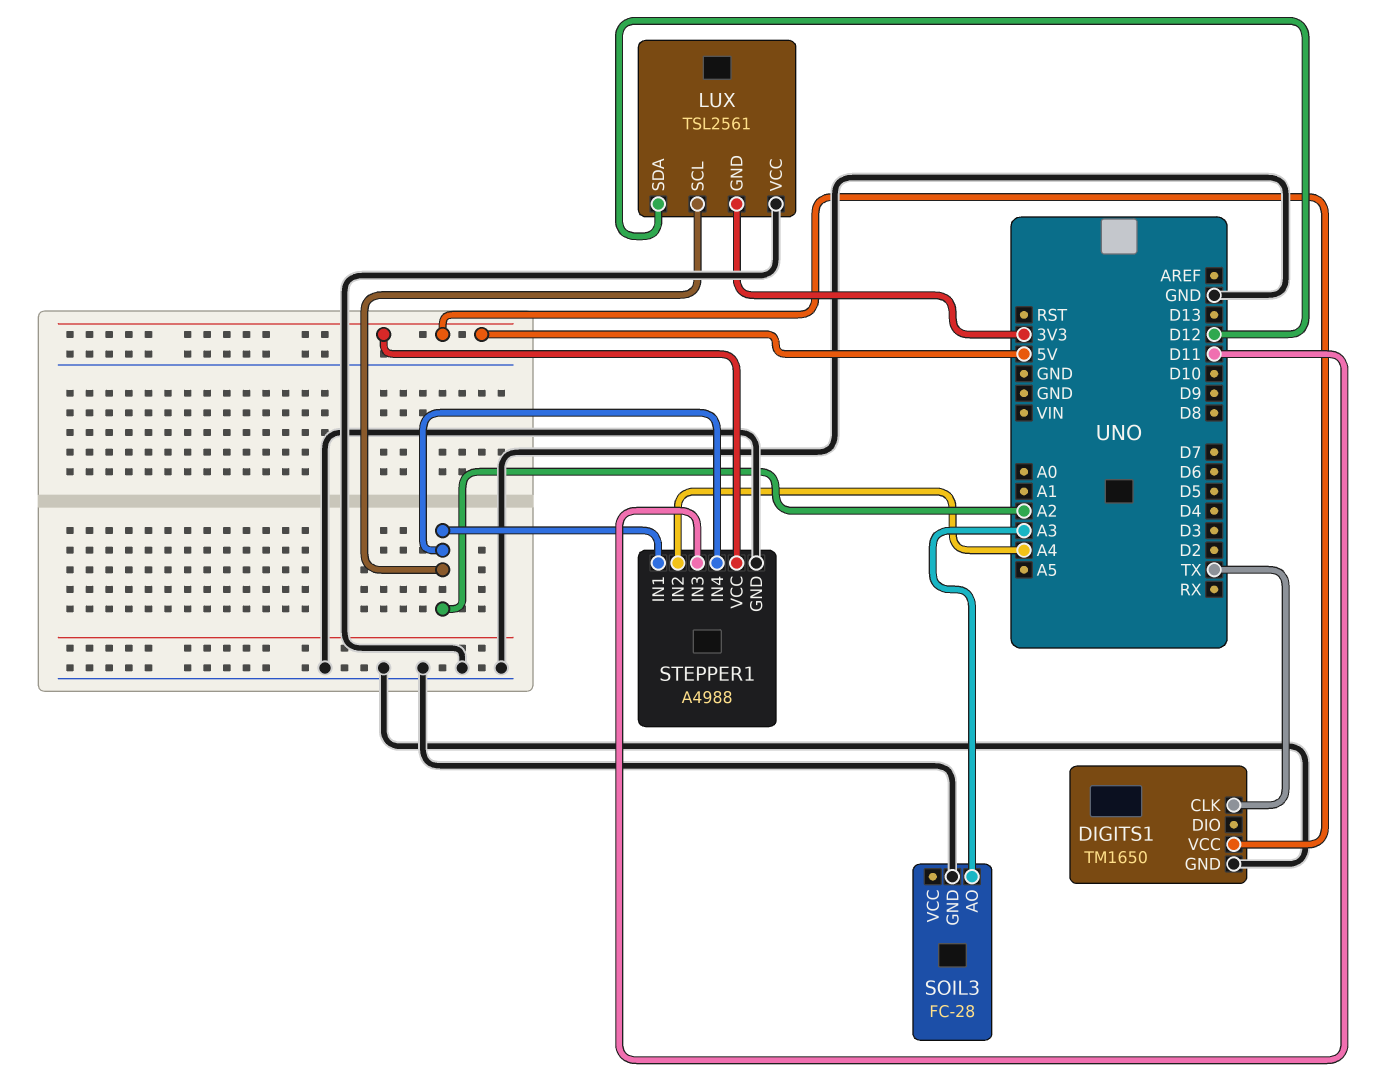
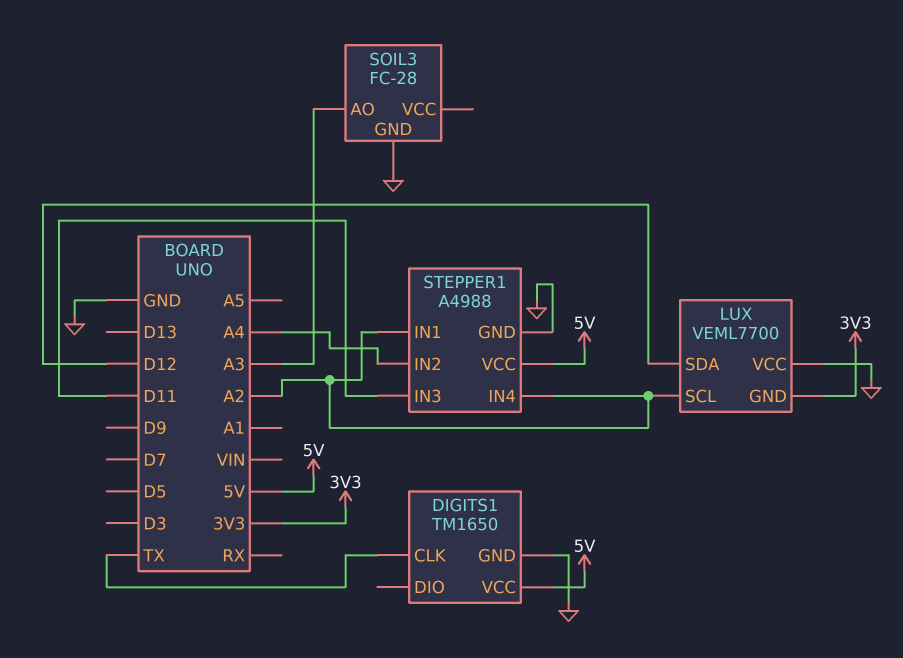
LUX: TSL2561 -> VEML7700

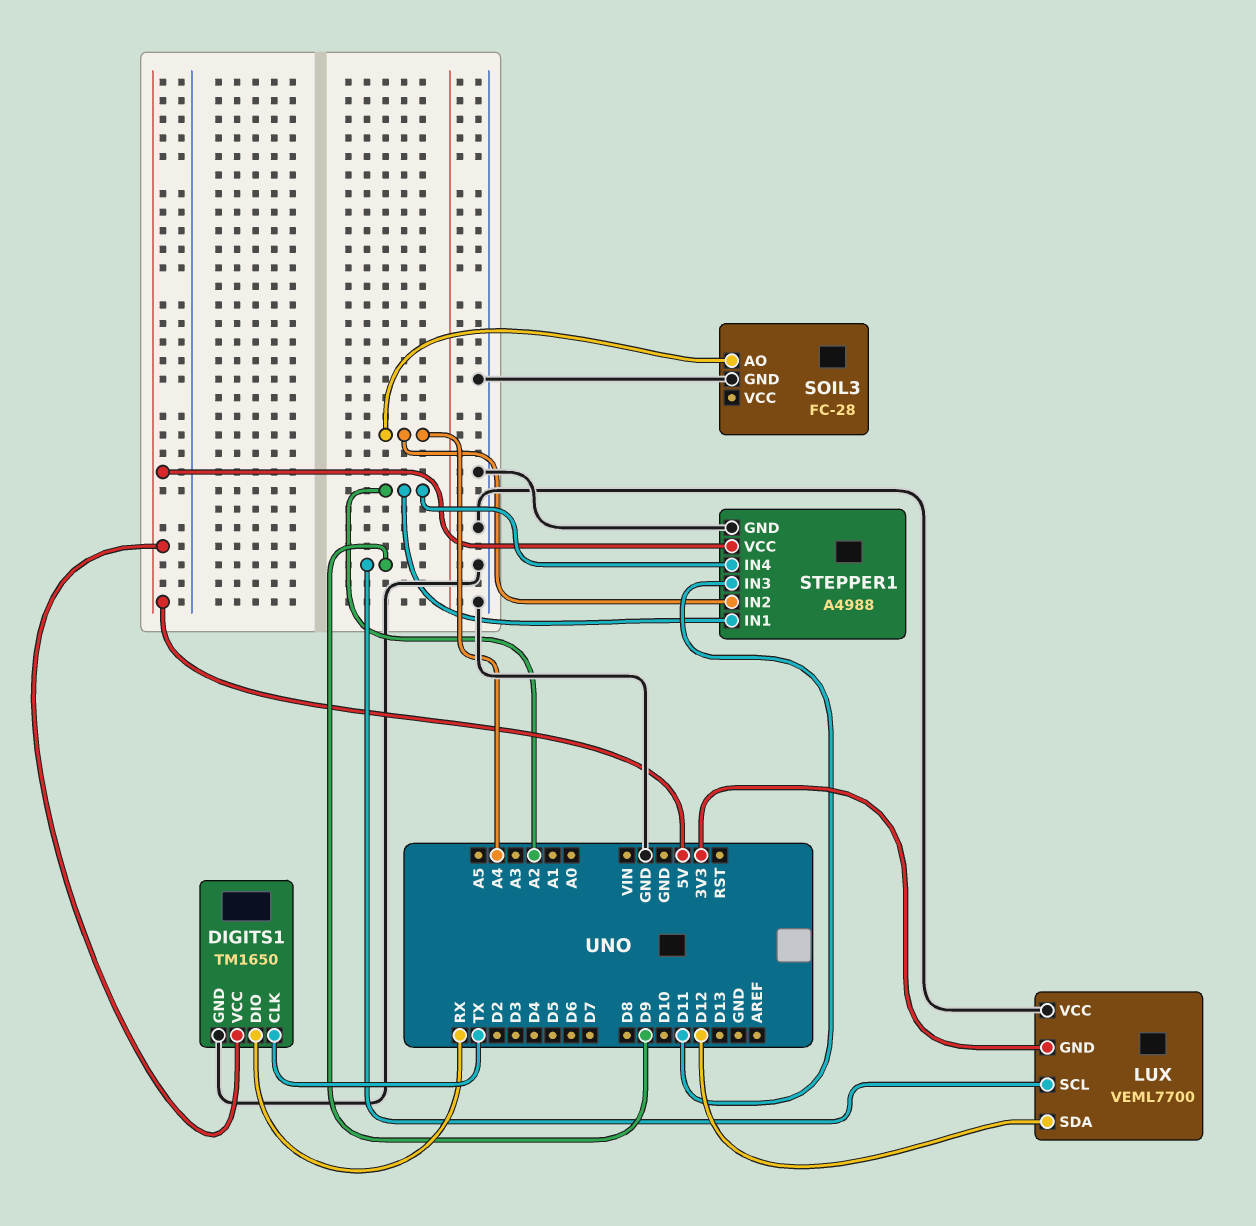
DIGITS1 pin DIO: none -> RX
LUX pin SCL: A2 -> D9
SOIL3 pin AO: A3 -> A4

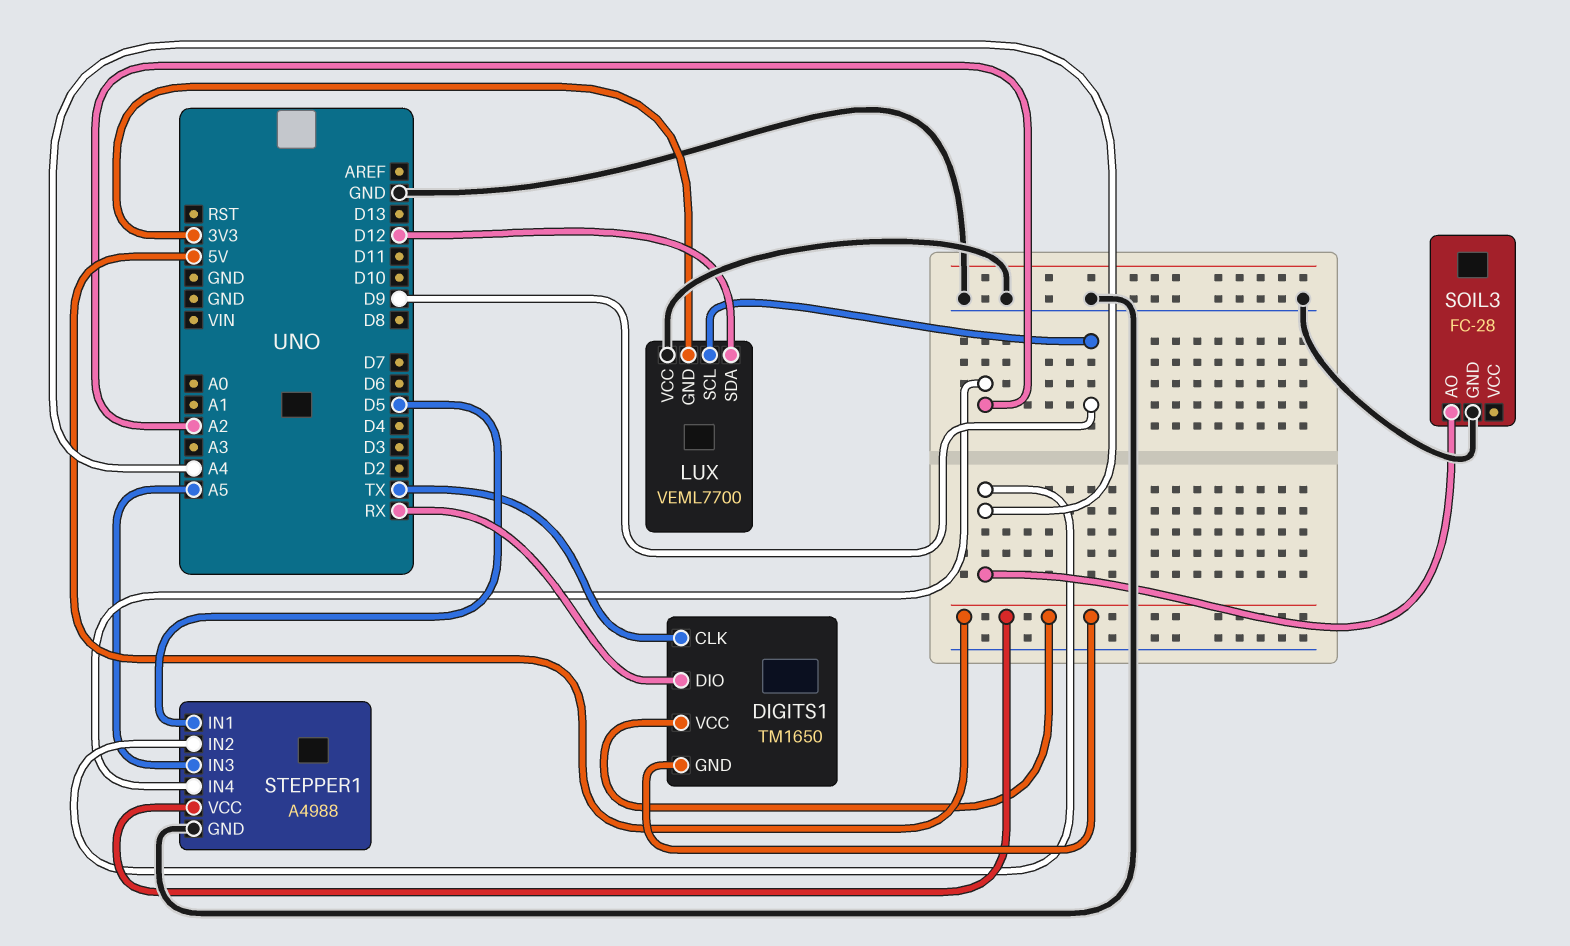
DIGITS1 pin GND: GND -> 5V
STEPPER1 pin IN1: A2 -> D5
STEPPER1 pin IN3: D11 -> A5

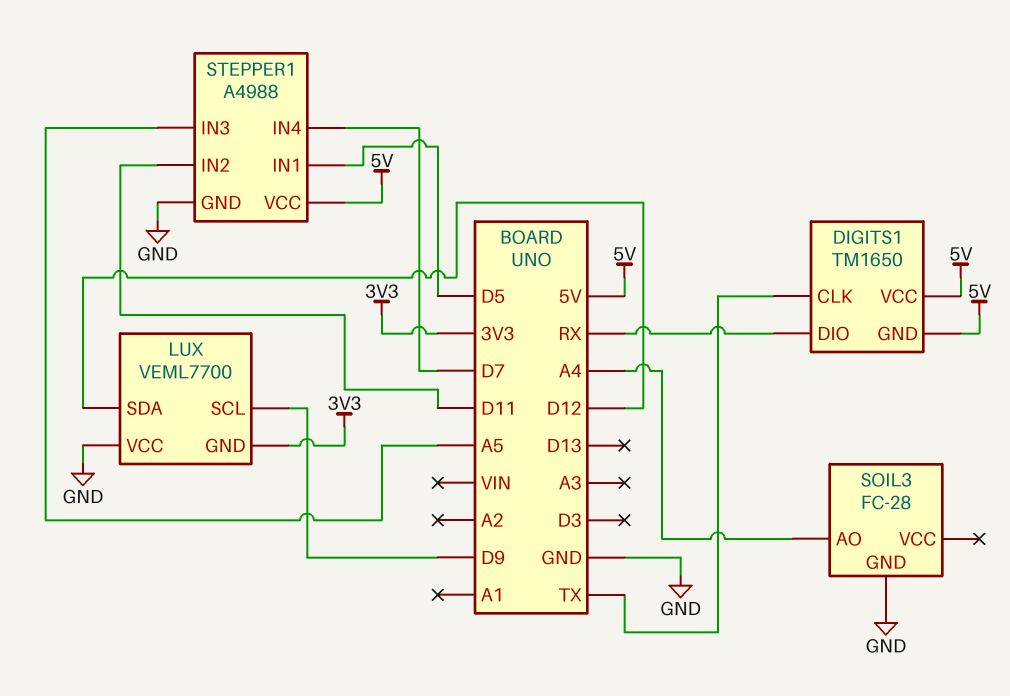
STEPPER1 pin IN2: A4 -> D11
STEPPER1 pin IN4: A2 -> D7

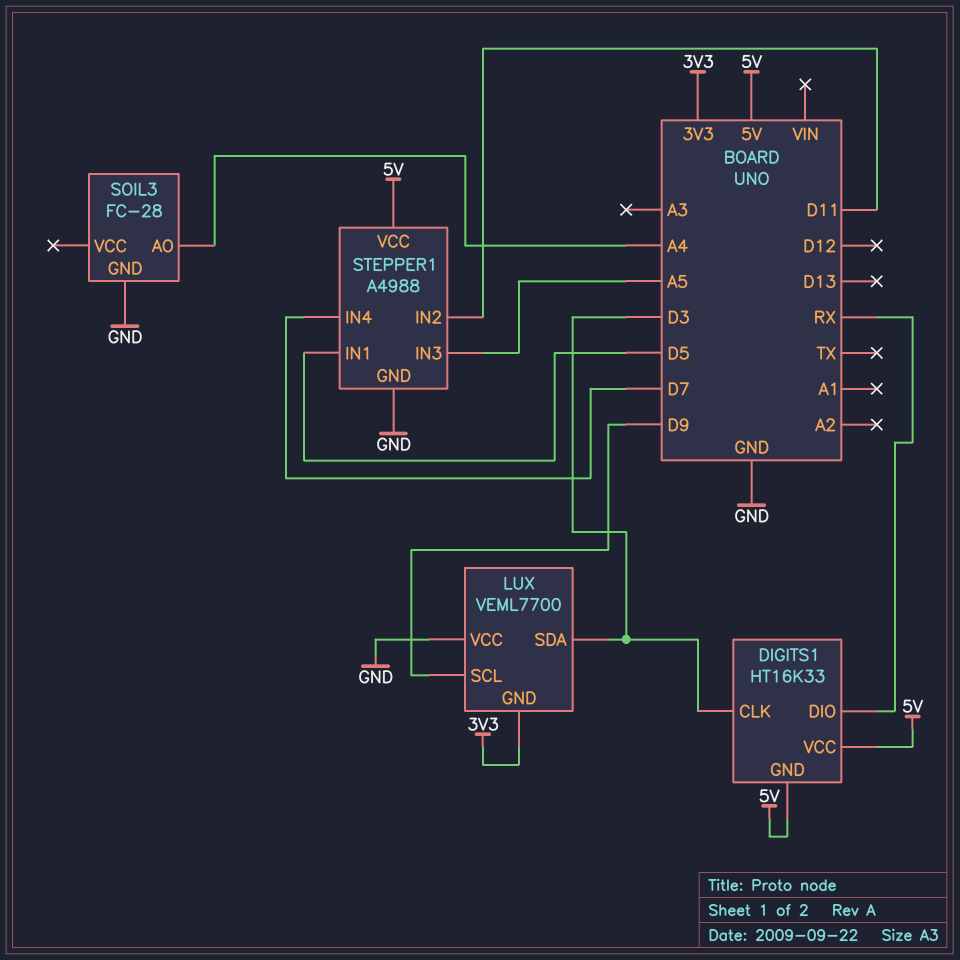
DIGITS1: TM1650 -> HT16K33
DIGITS1 pin CLK: TX -> D3
LUX pin SDA: D12 -> D3

